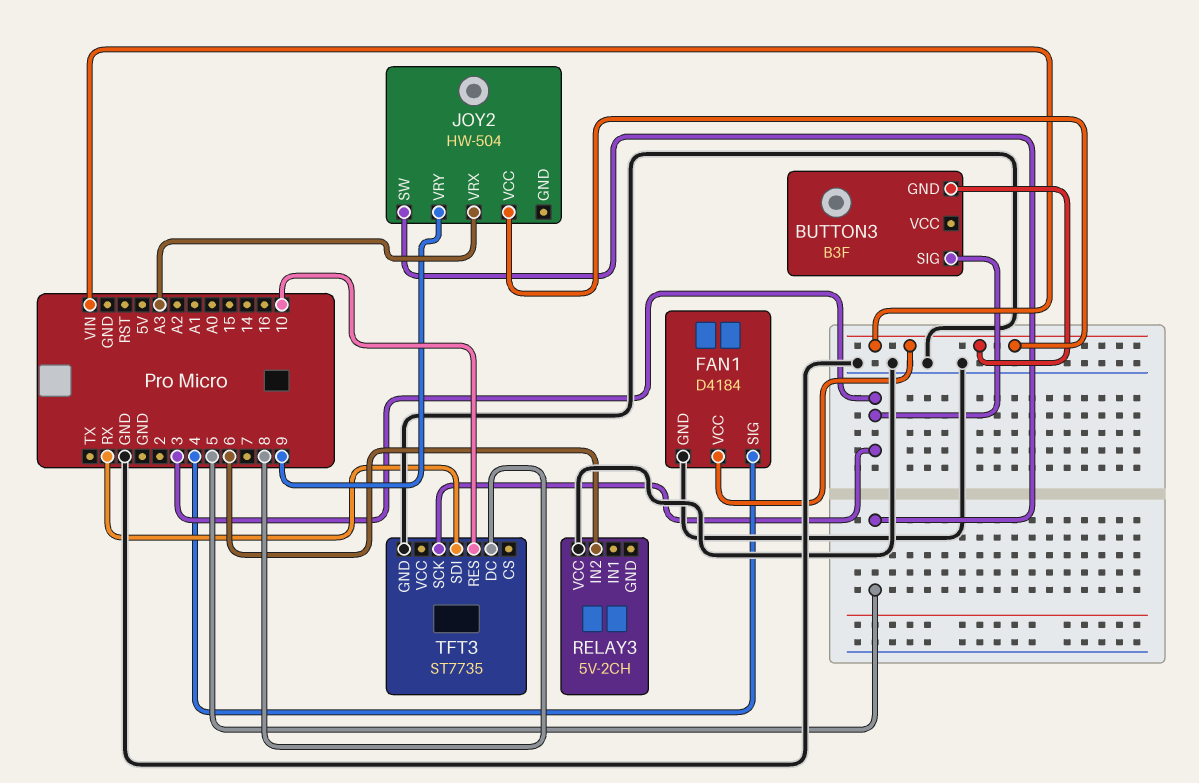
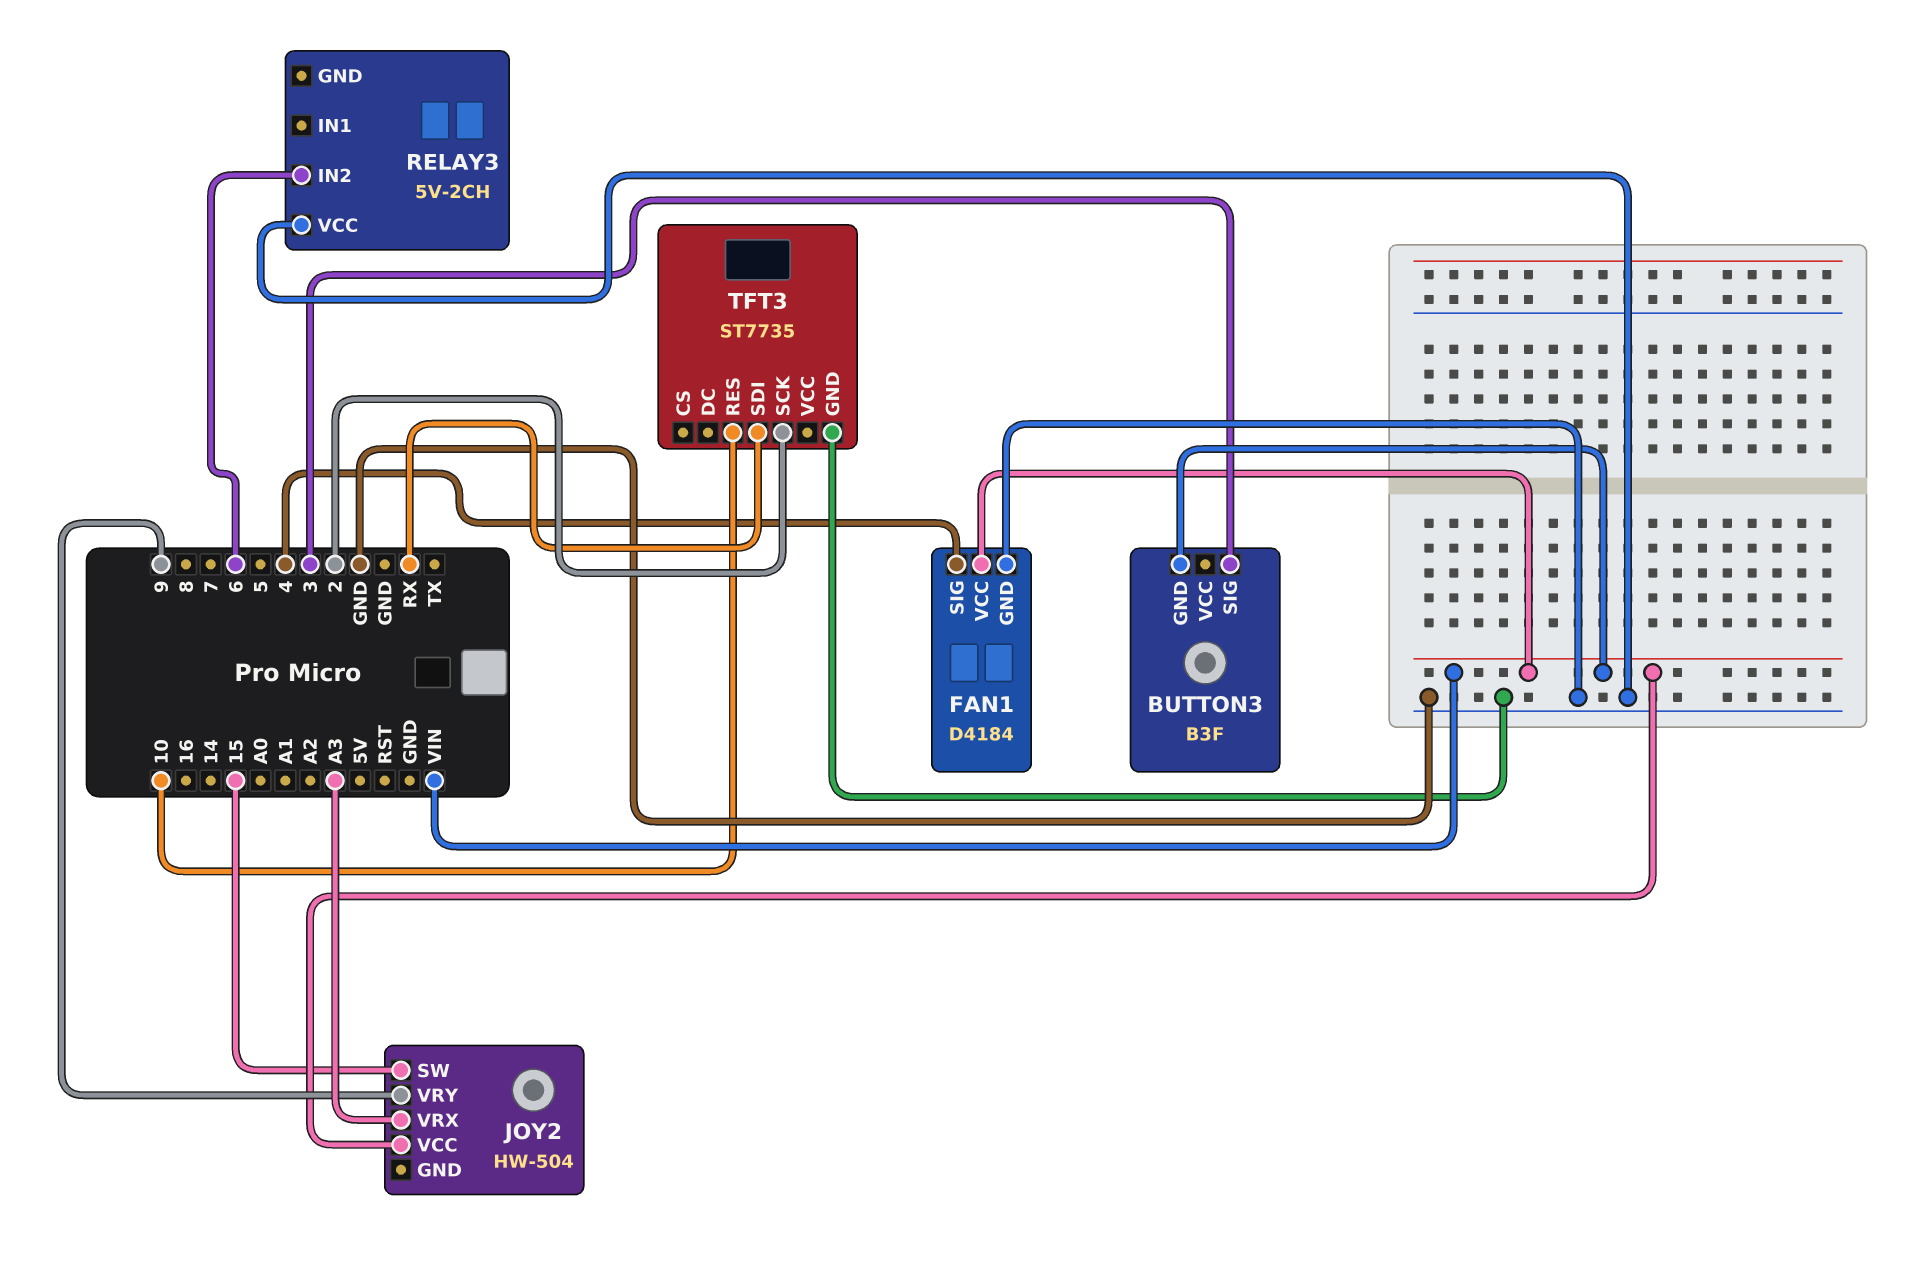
JOY2 pin SW: 5 -> 15
TFT3 pin DC: 8 -> none
TFT3 pin SCK: 3 -> 2

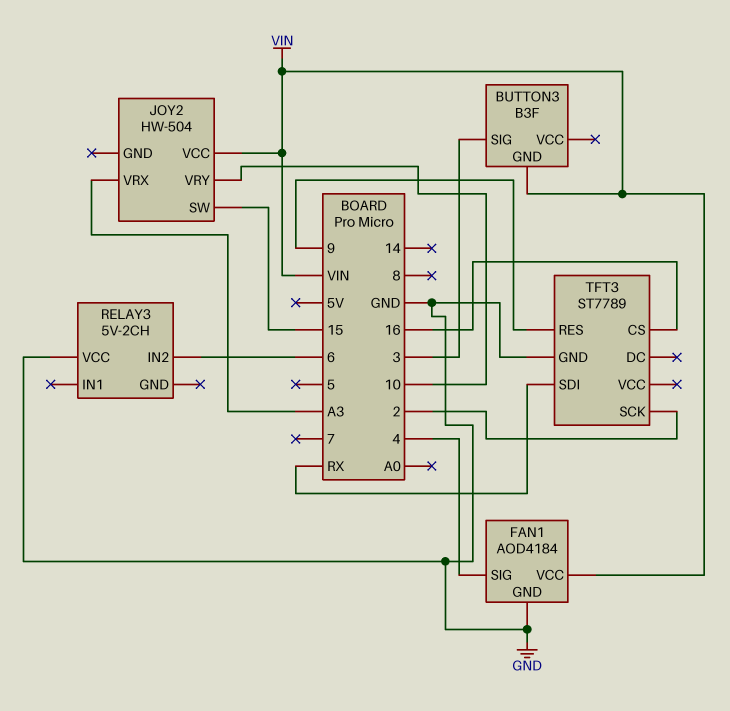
FAN1: D4184 -> AOD4184
JOY2 pin VRY: 9 -> 10
TFT3: ST7735 -> ST7789
TFT3 pin CS: none -> 16
TFT3 pin RES: 10 -> 9

